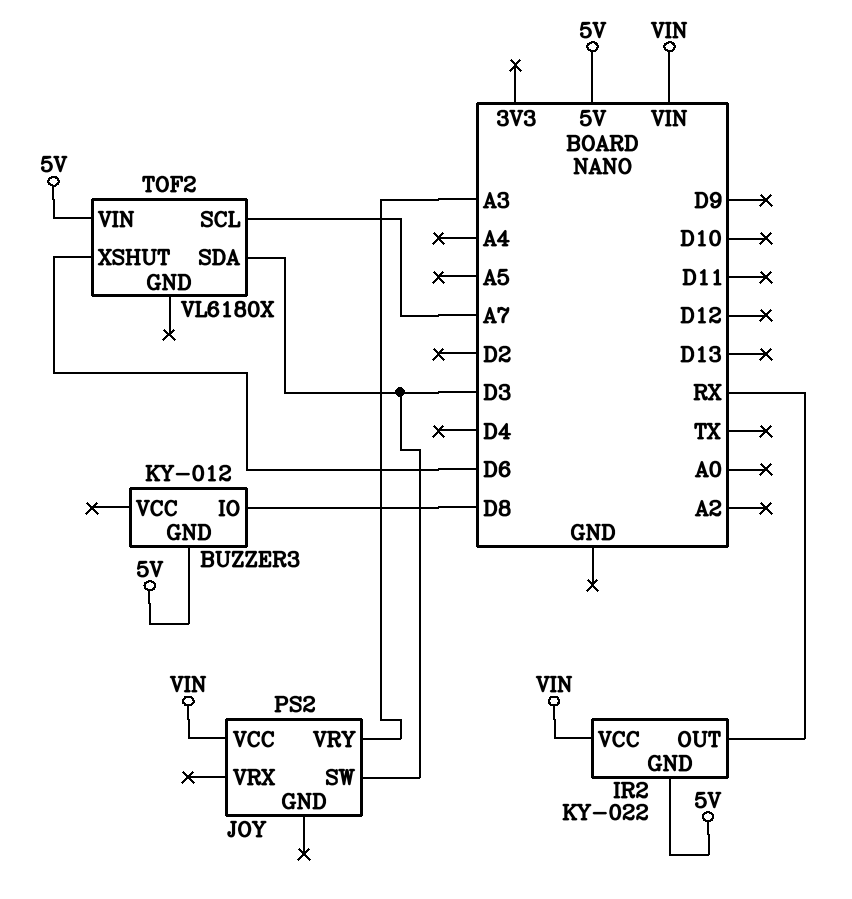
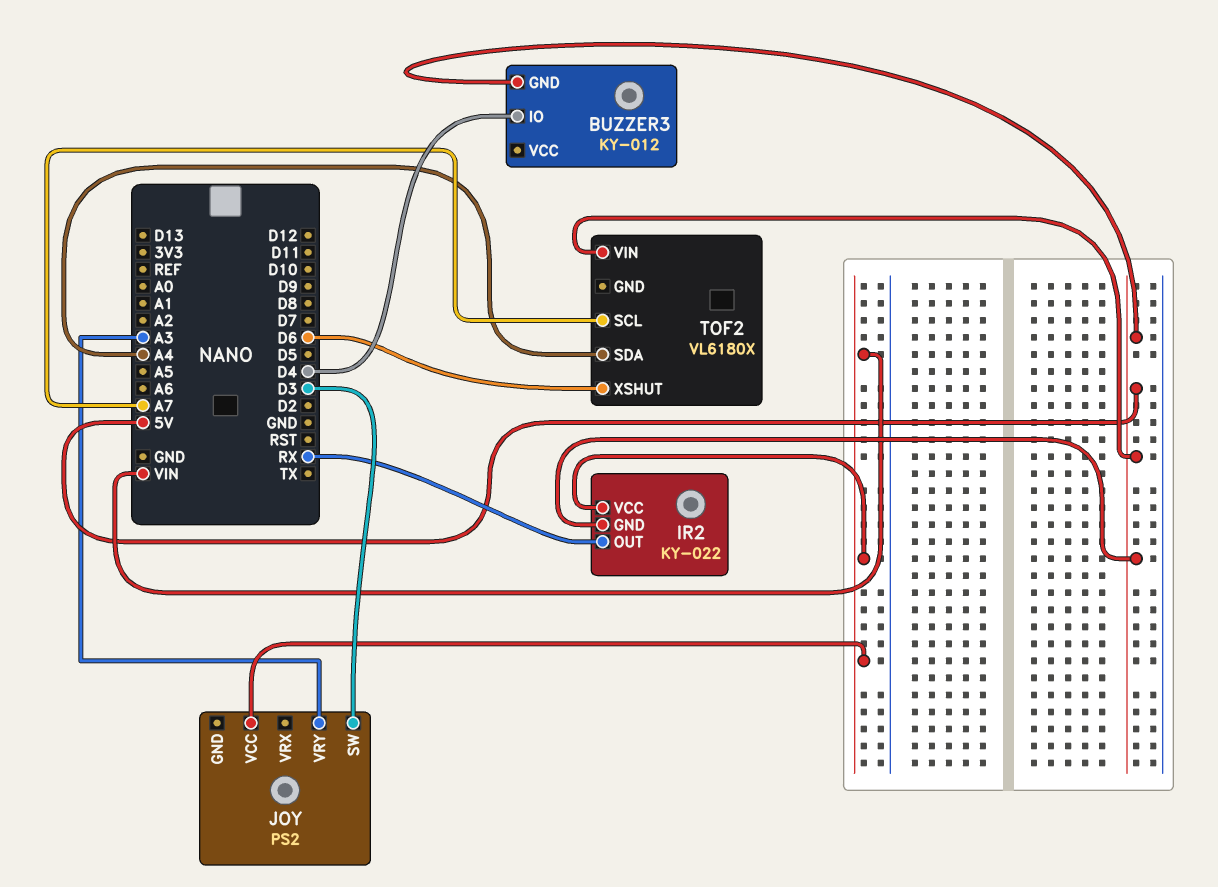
BUZZER3 pin IO: D8 -> D4
TOF2 pin SDA: D3 -> A4

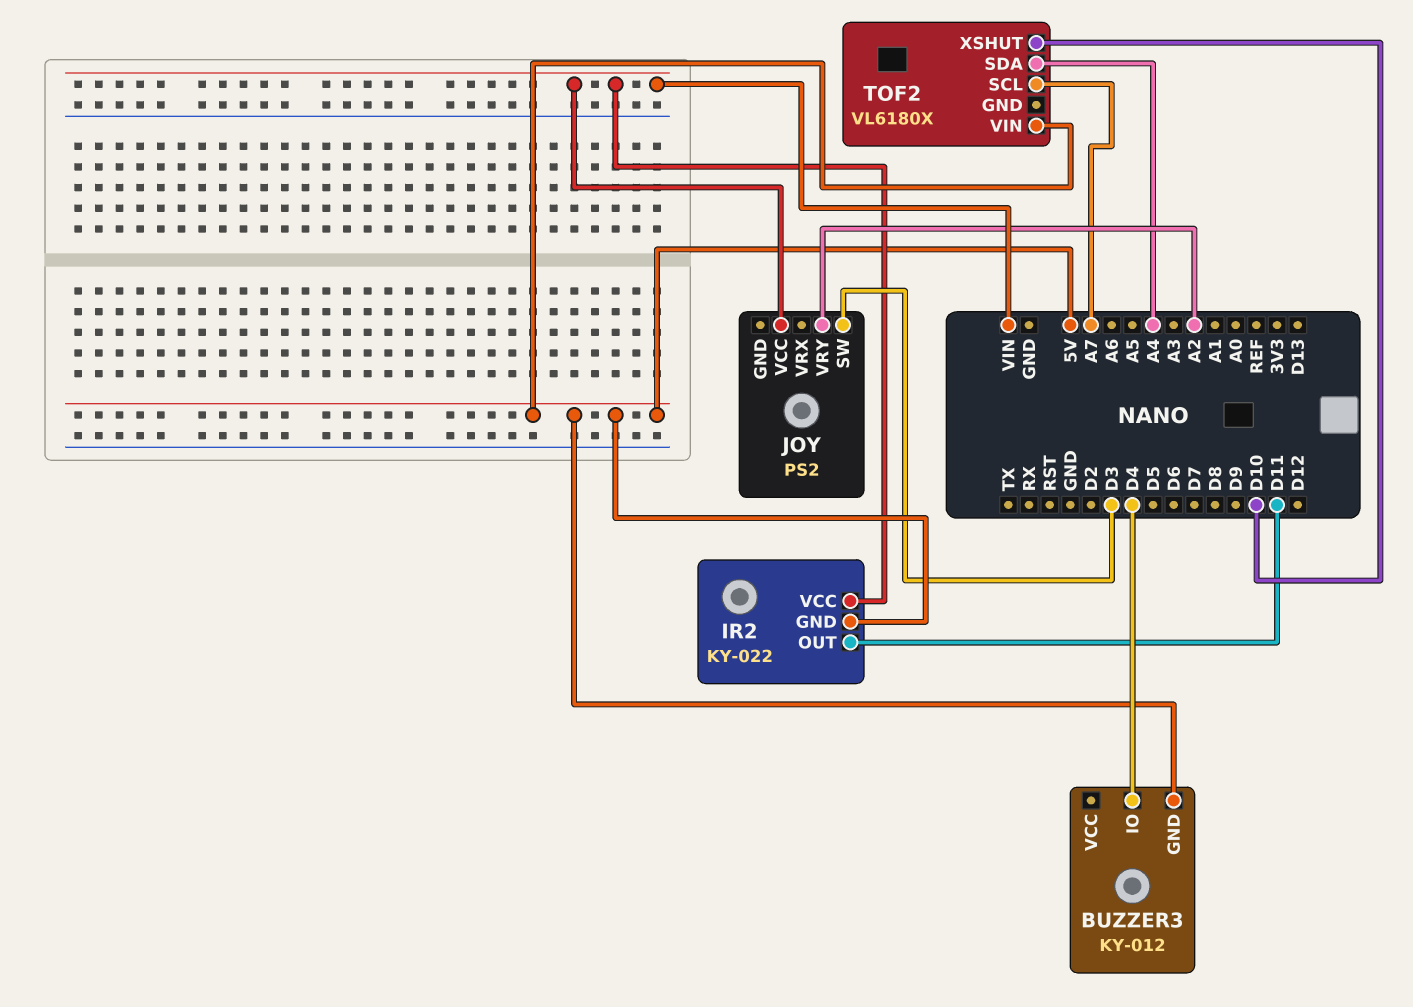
IR2 pin OUT: RX -> D11
JOY pin VRY: A3 -> A2
TOF2 pin XSHUT: D6 -> D10

